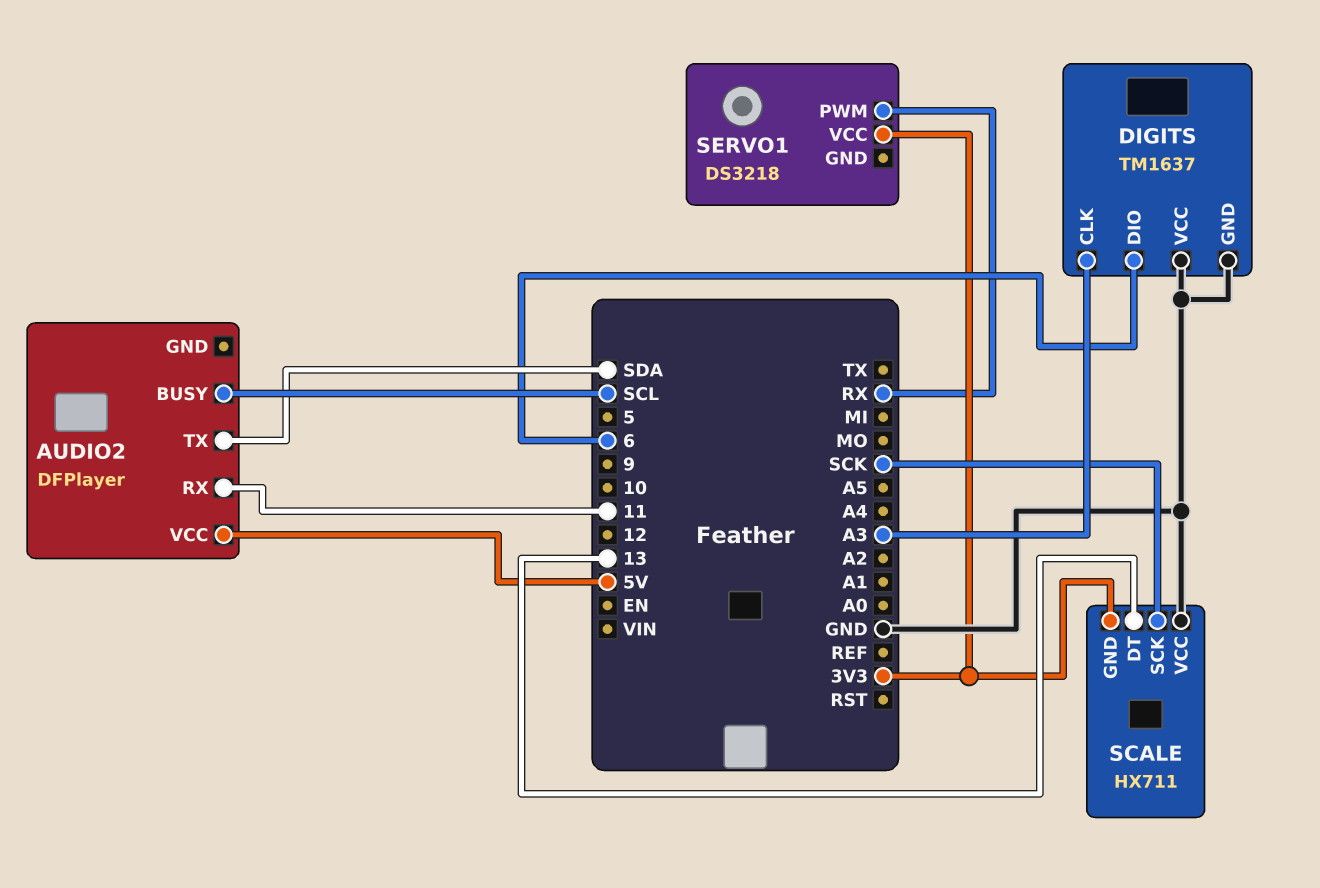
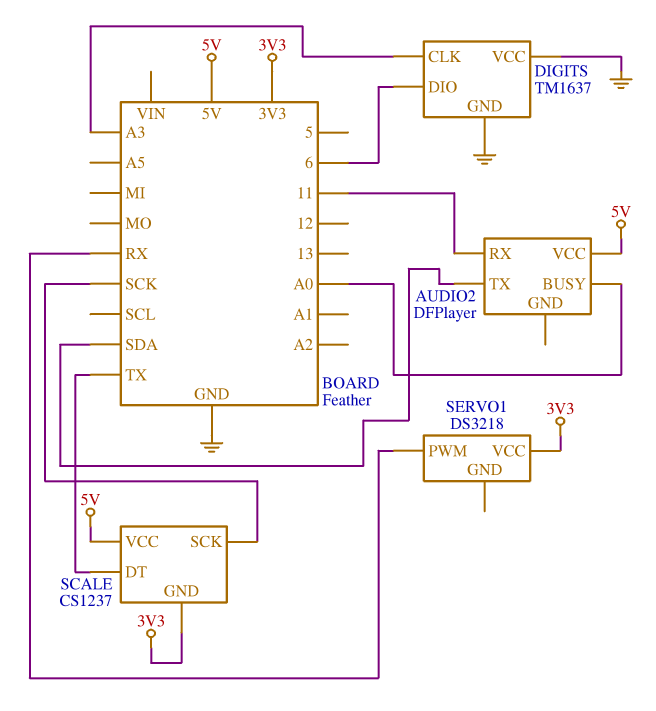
AUDIO2 pin BUSY: SCL -> A0
SCALE: HX711 -> CS1237
SCALE pin DT: 13 -> TX
SCALE pin VCC: GND -> 5V

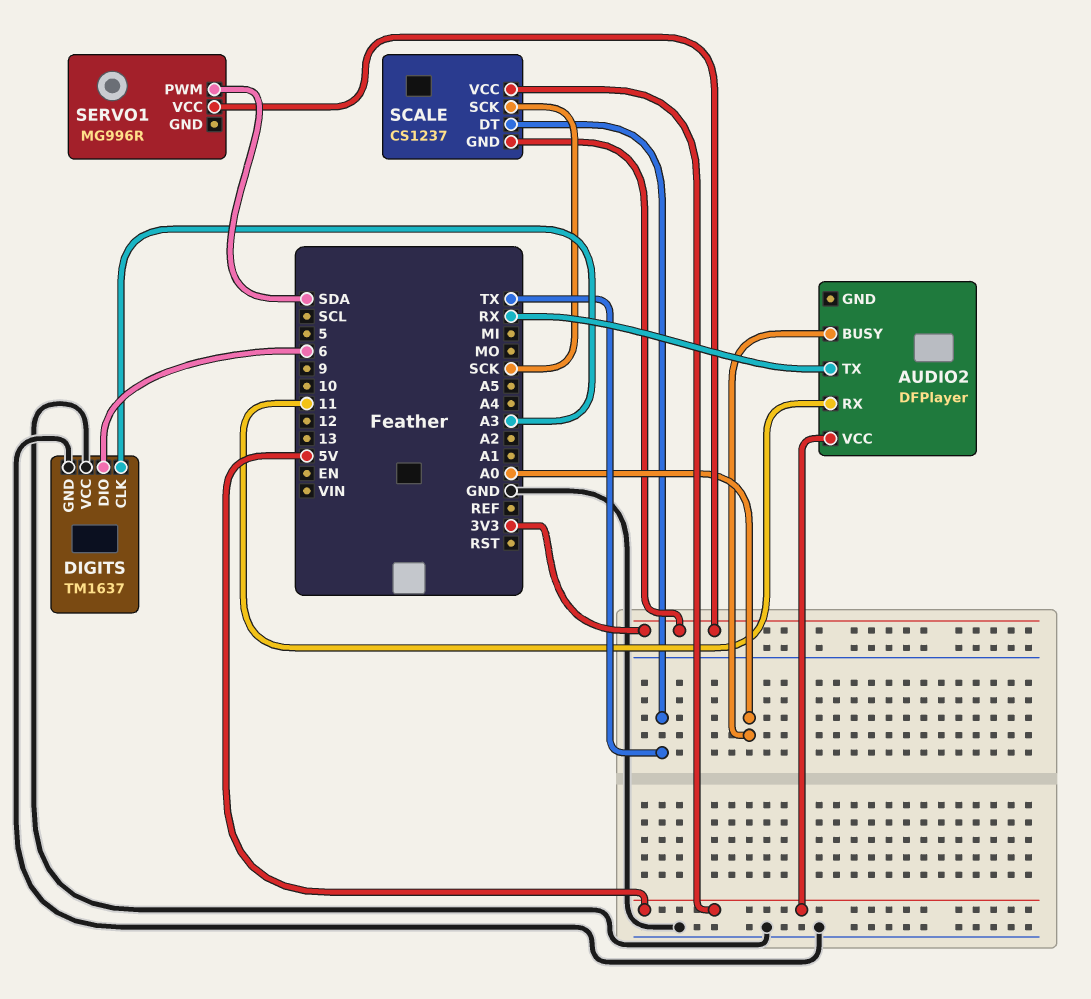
AUDIO2 pin TX: SDA -> RX
SERVO1: DS3218 -> MG996R
SERVO1 pin PWM: RX -> SDA

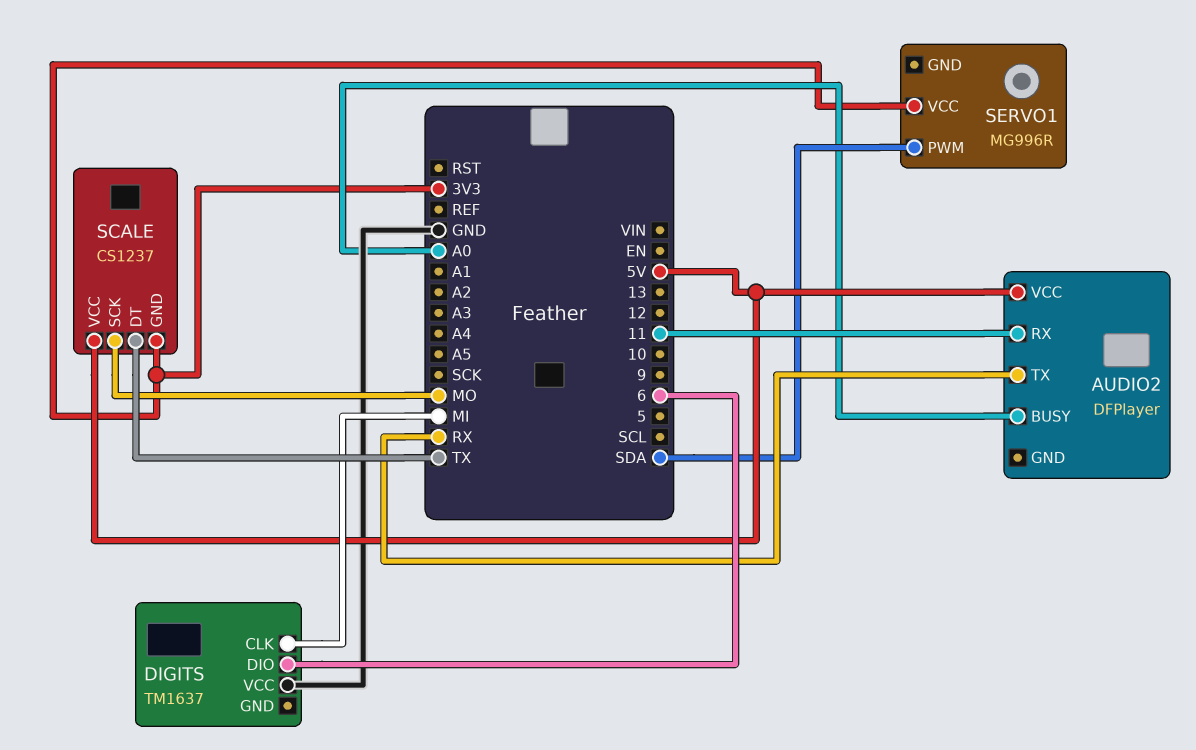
DIGITS pin CLK: A3 -> MI
DIGITS pin GND: GND -> none
SCALE pin SCK: SCK -> MO

